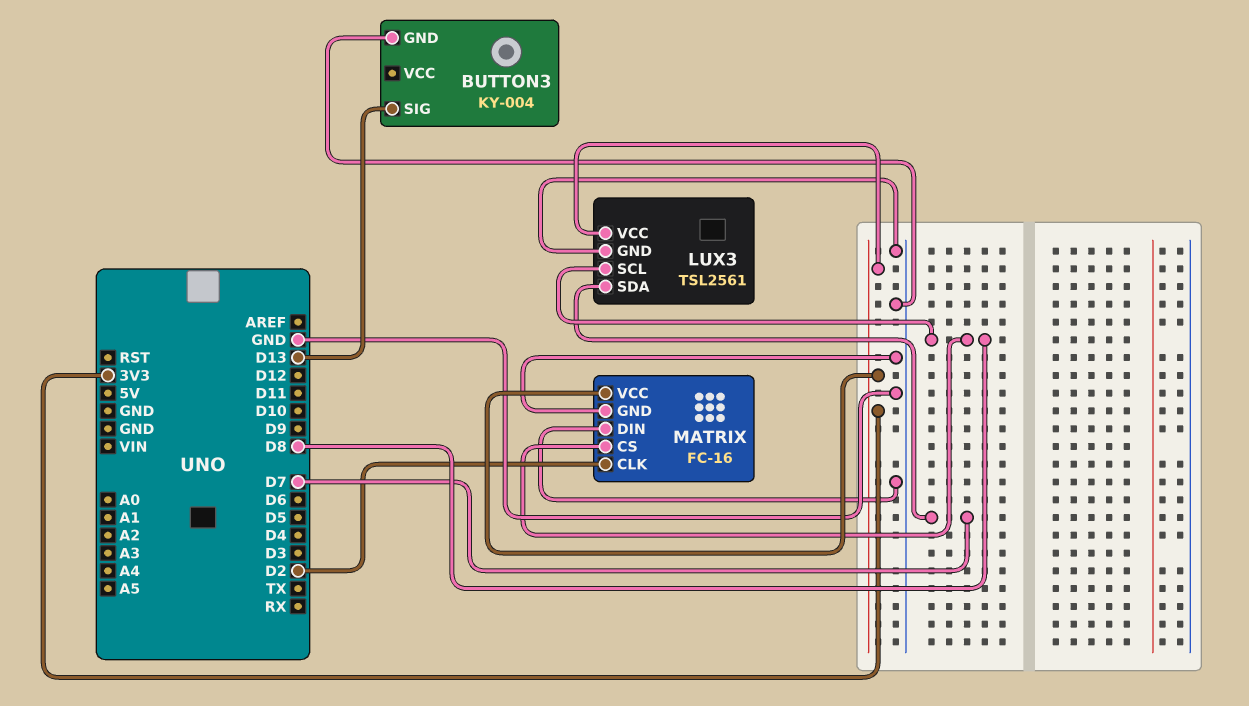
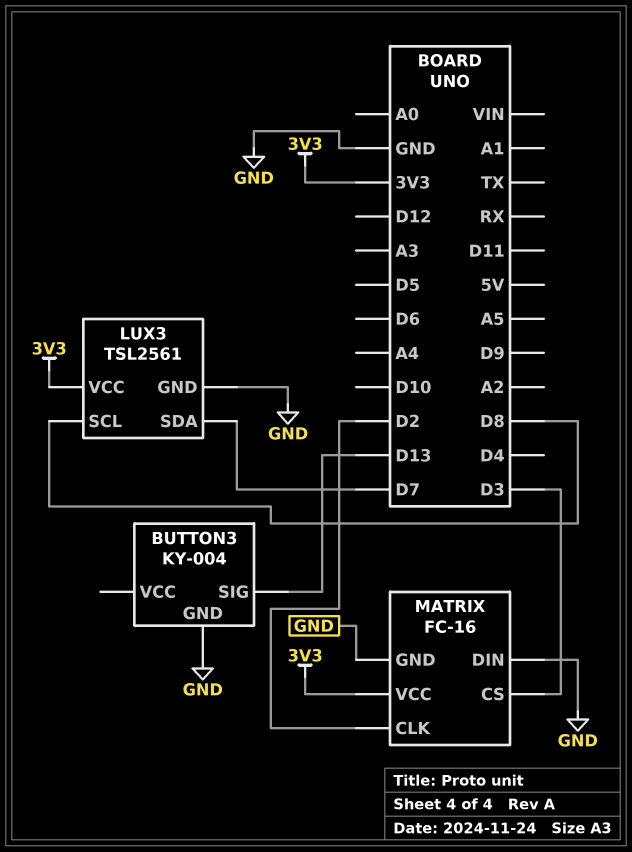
MATRIX pin CS: D8 -> D3

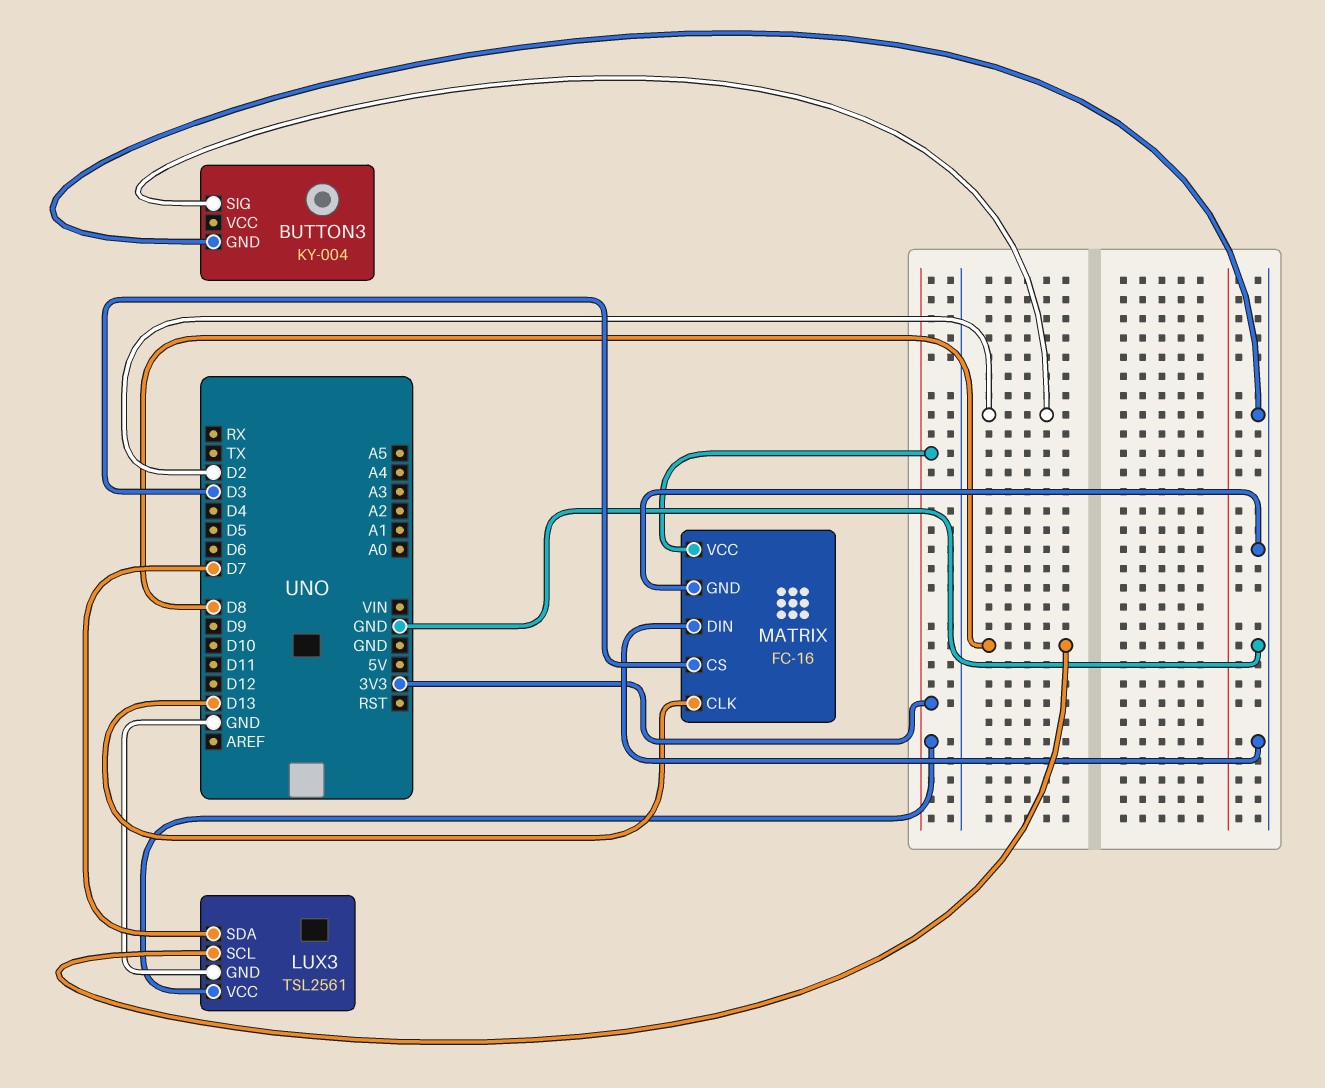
BUTTON3 pin SIG: D13 -> D2
MATRIX pin CLK: D2 -> D13

